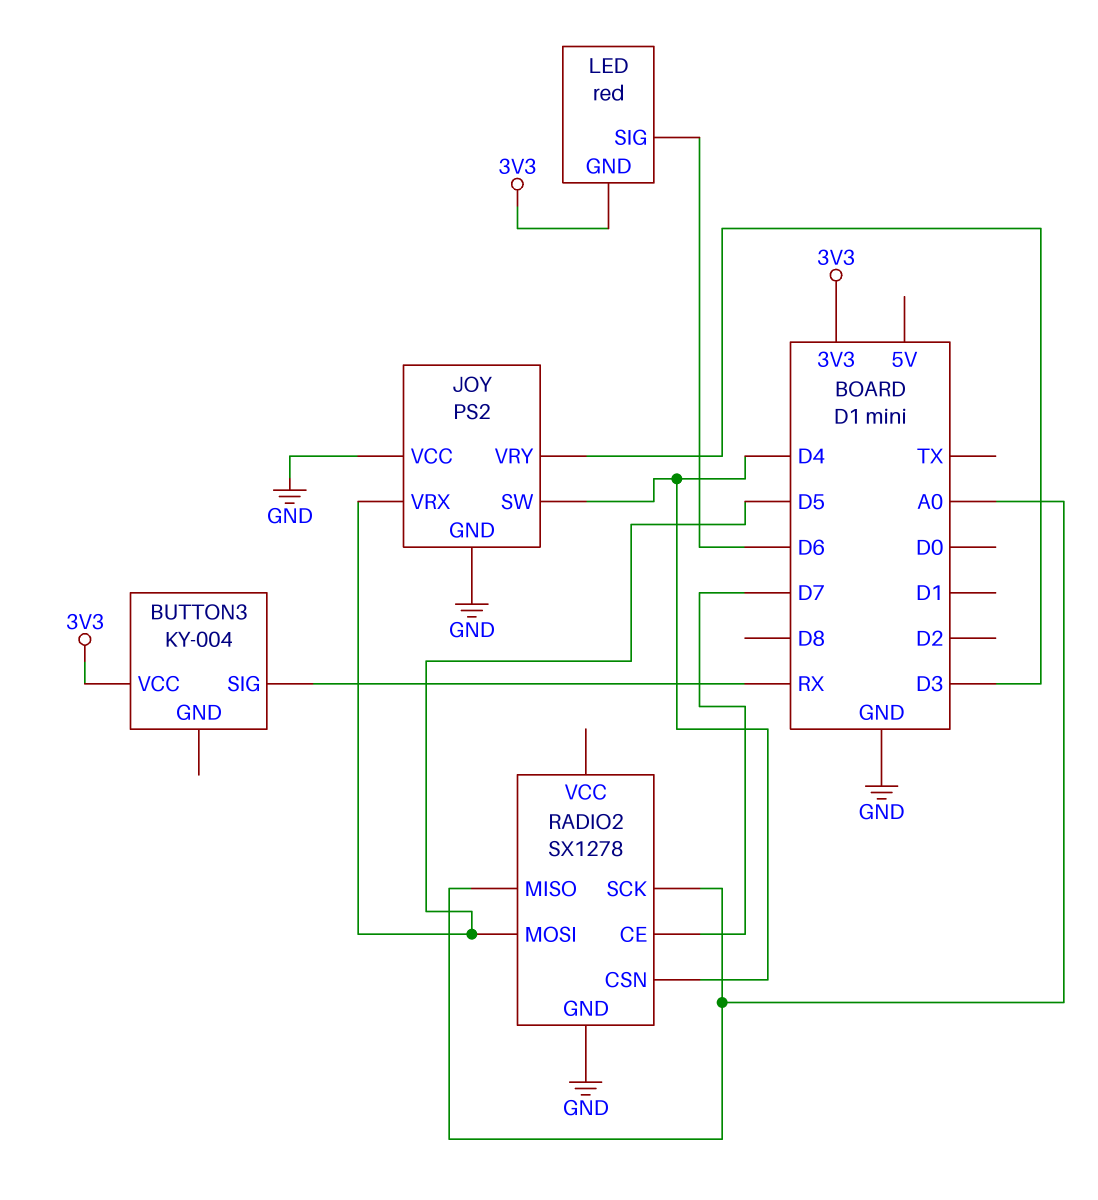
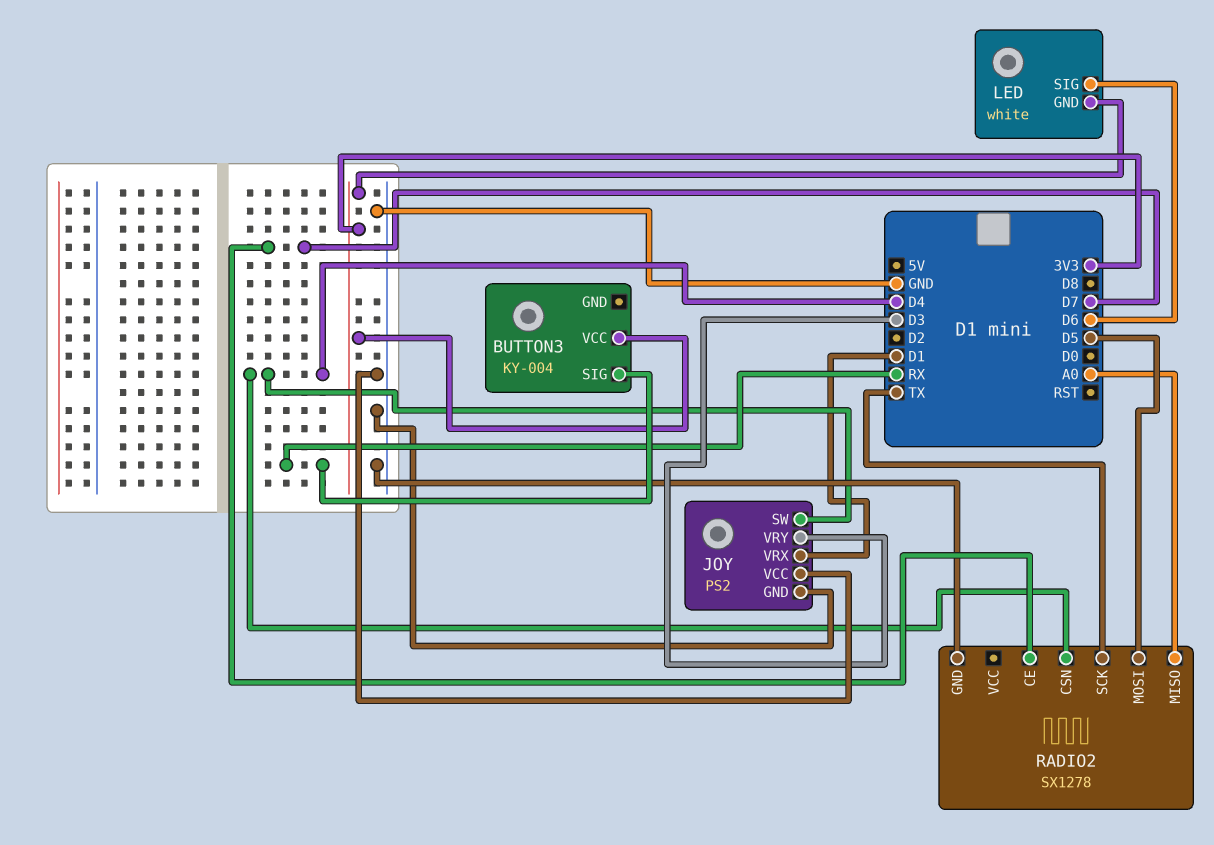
JOY pin VRX: D5 -> D1
LED: red -> white
RADIO2 pin SCK: A0 -> TX

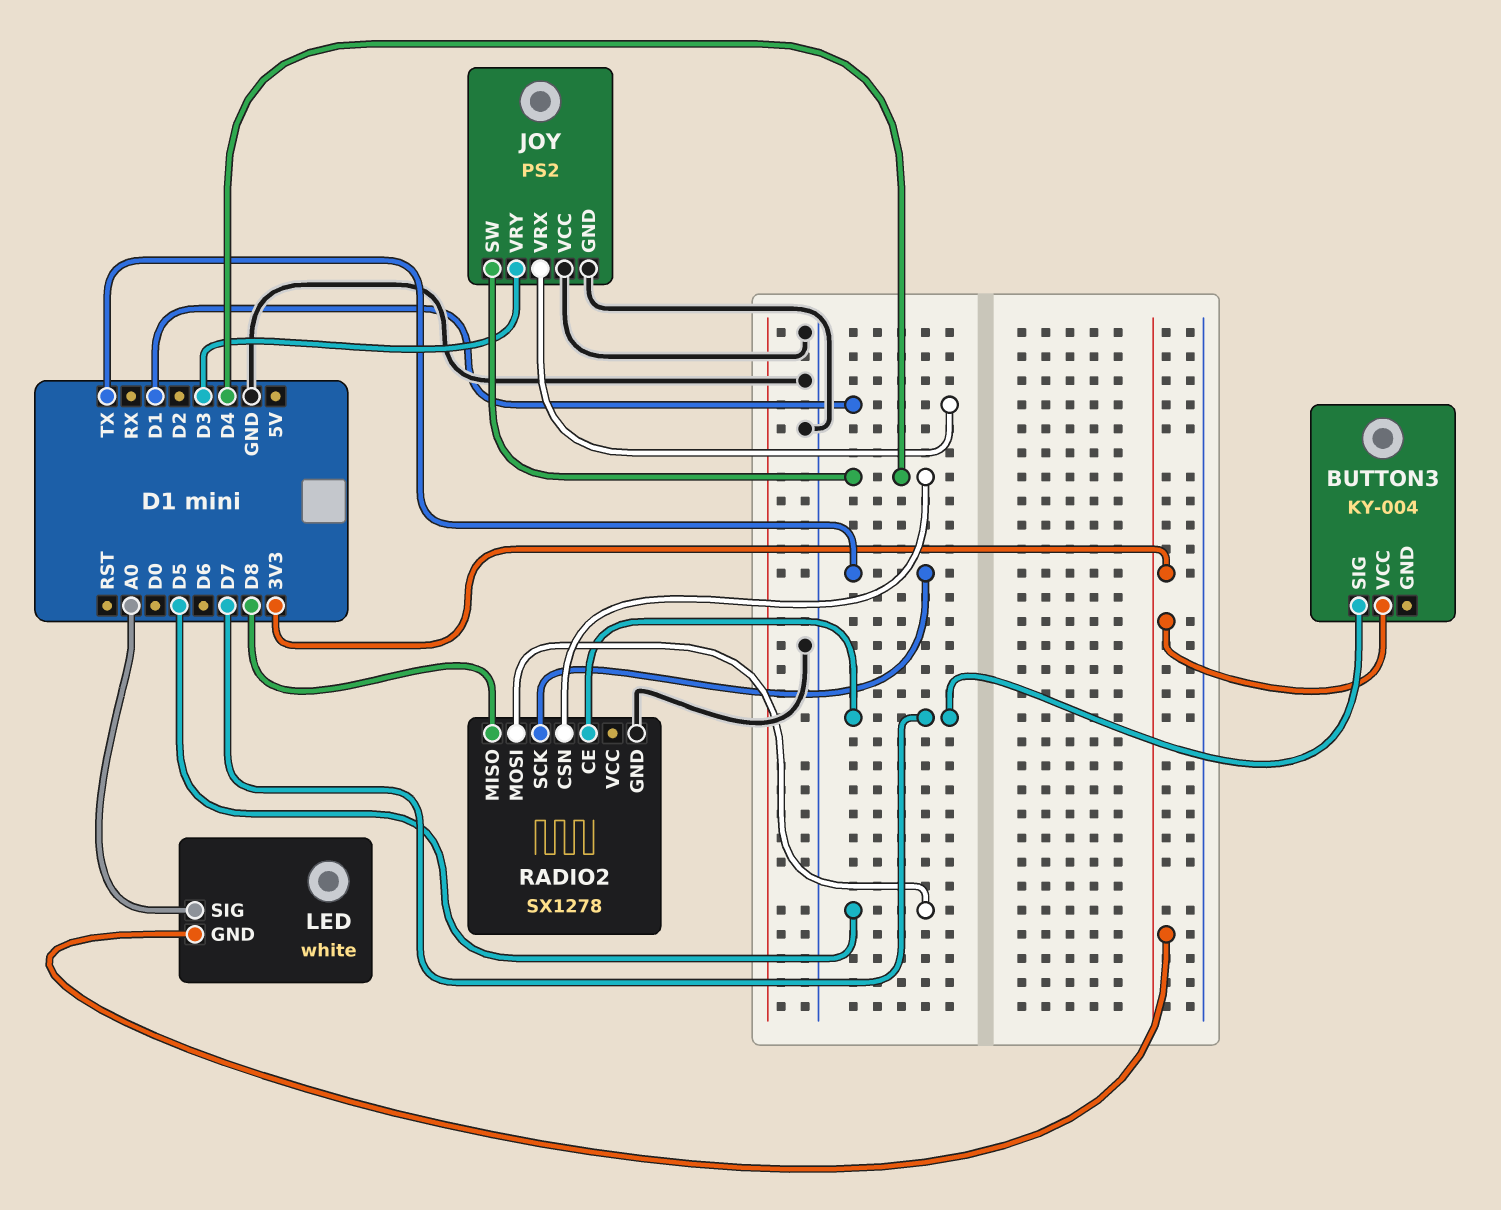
BUTTON3 pin SIG: RX -> D7
LED pin SIG: D6 -> A0
RADIO2 pin MISO: A0 -> D8

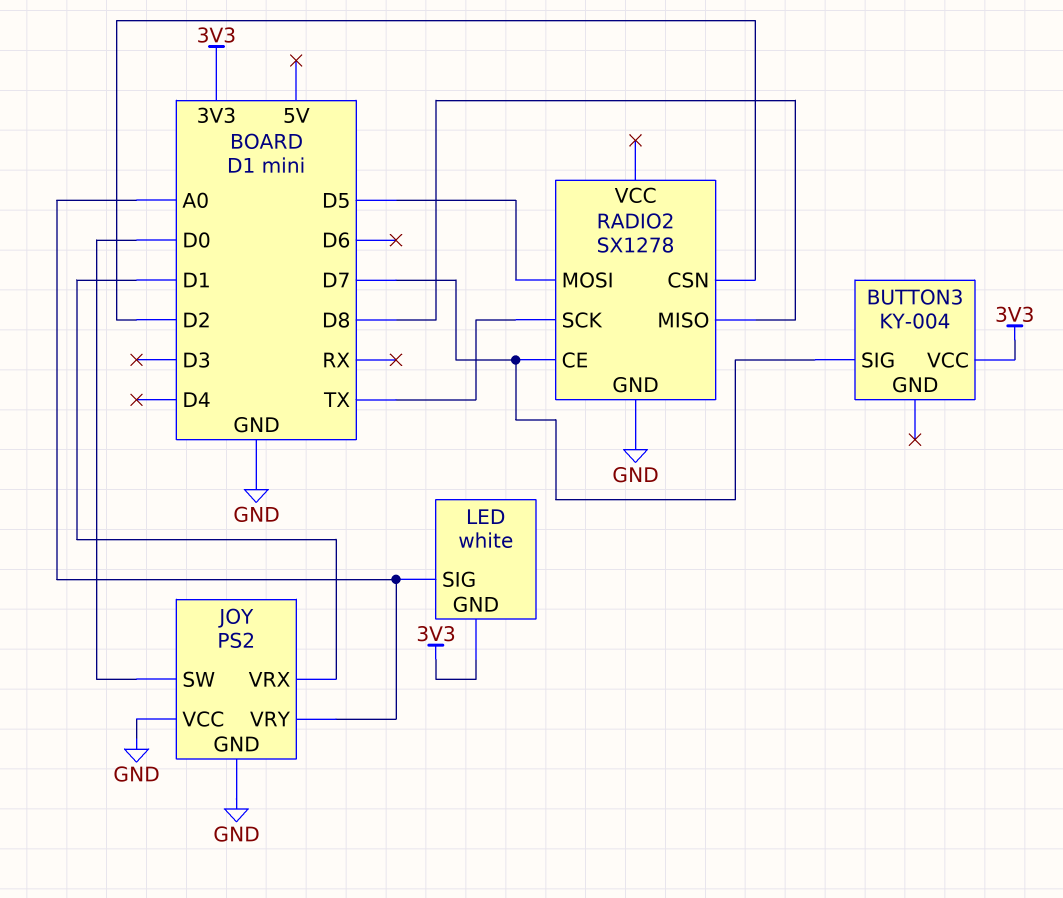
JOY pin SW: D4 -> D0
JOY pin VRY: D3 -> A0
RADIO2 pin CSN: D4 -> D2

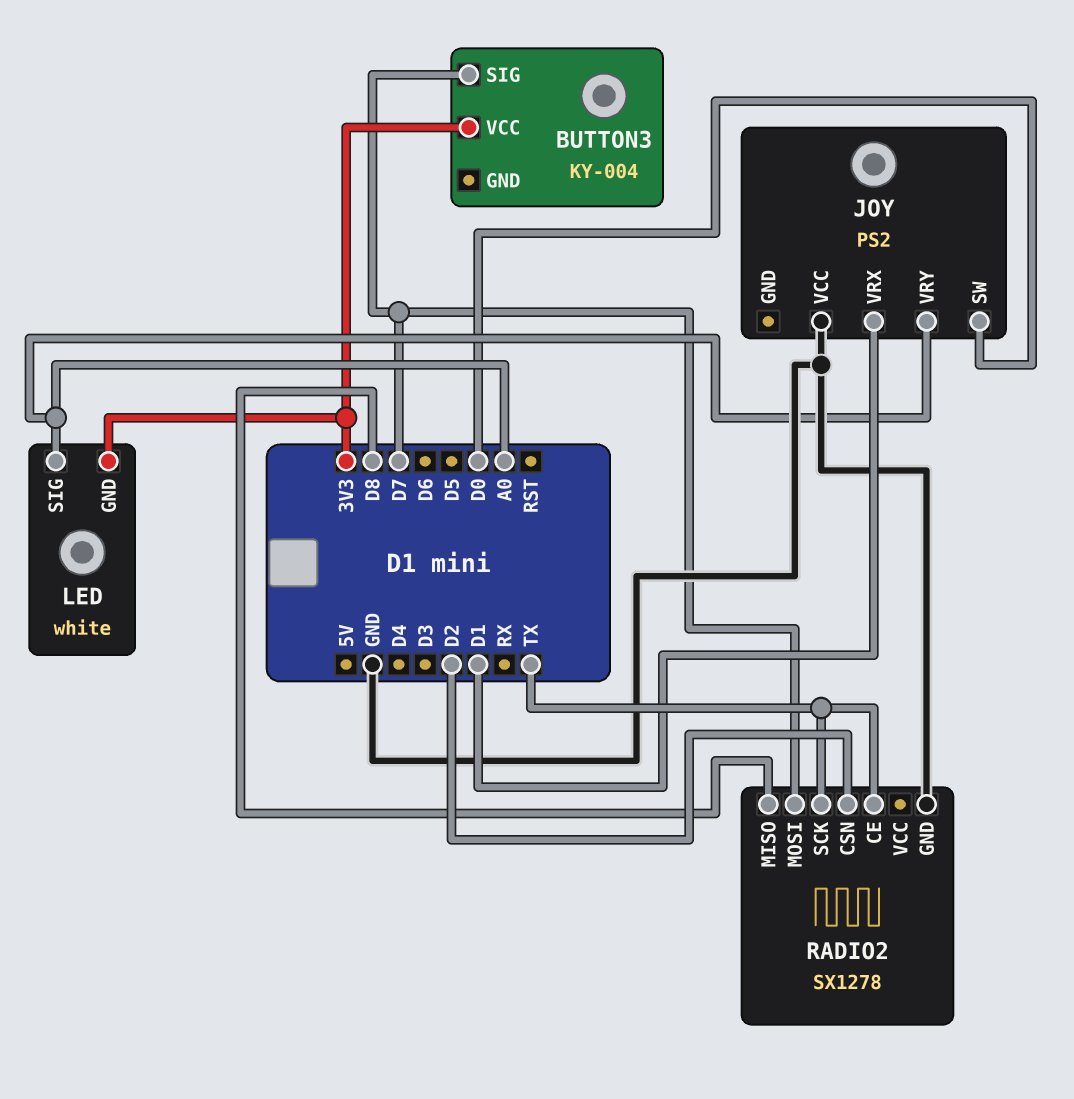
JOY pin GND: GND -> none
RADIO2 pin CE: D7 -> TX
RADIO2 pin MOSI: D5 -> D7

